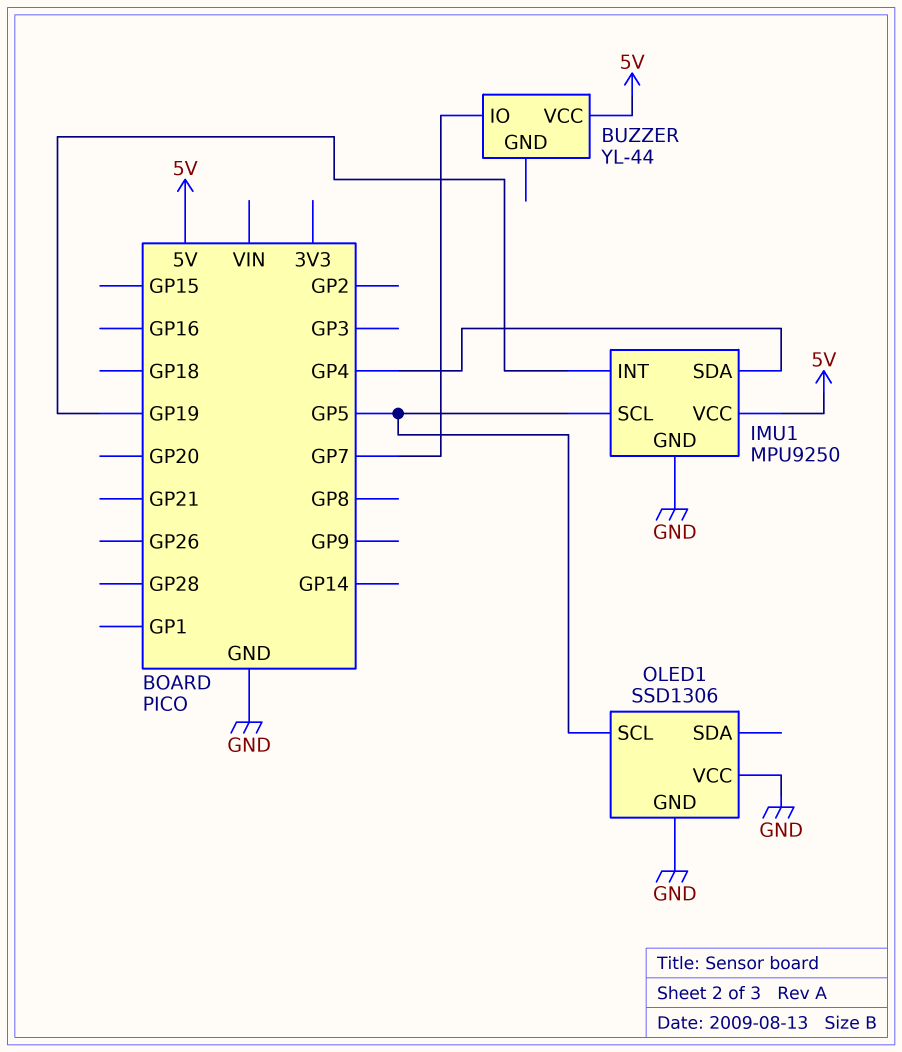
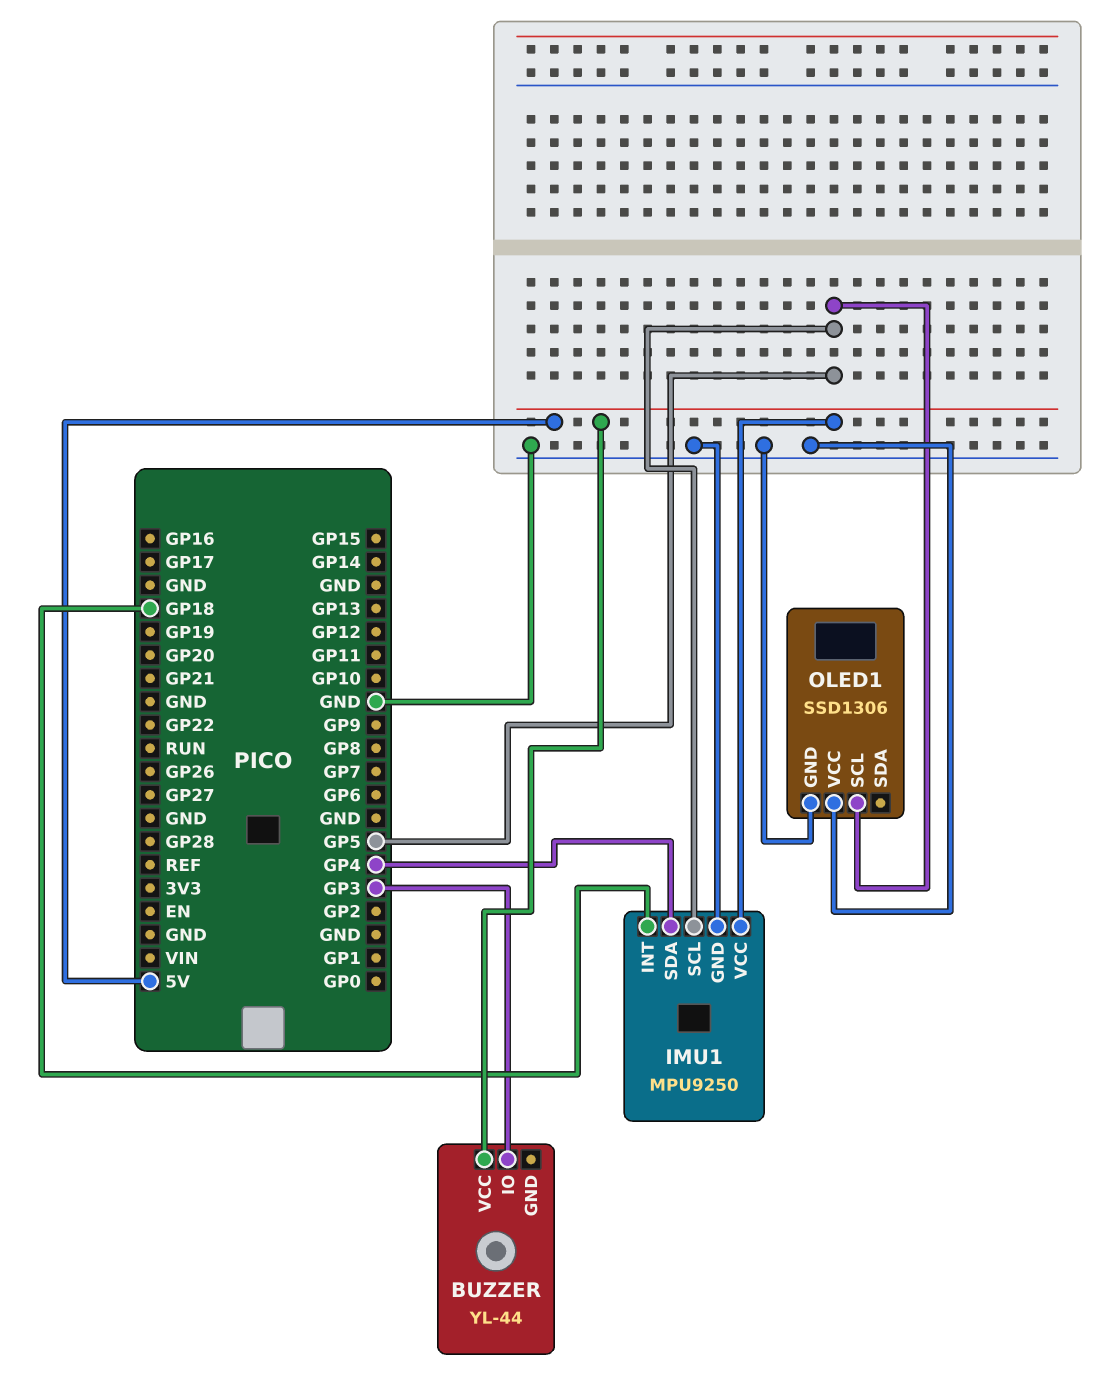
BUZZER pin IO: GP7 -> GP3
IMU1 pin INT: GP19 -> GP18

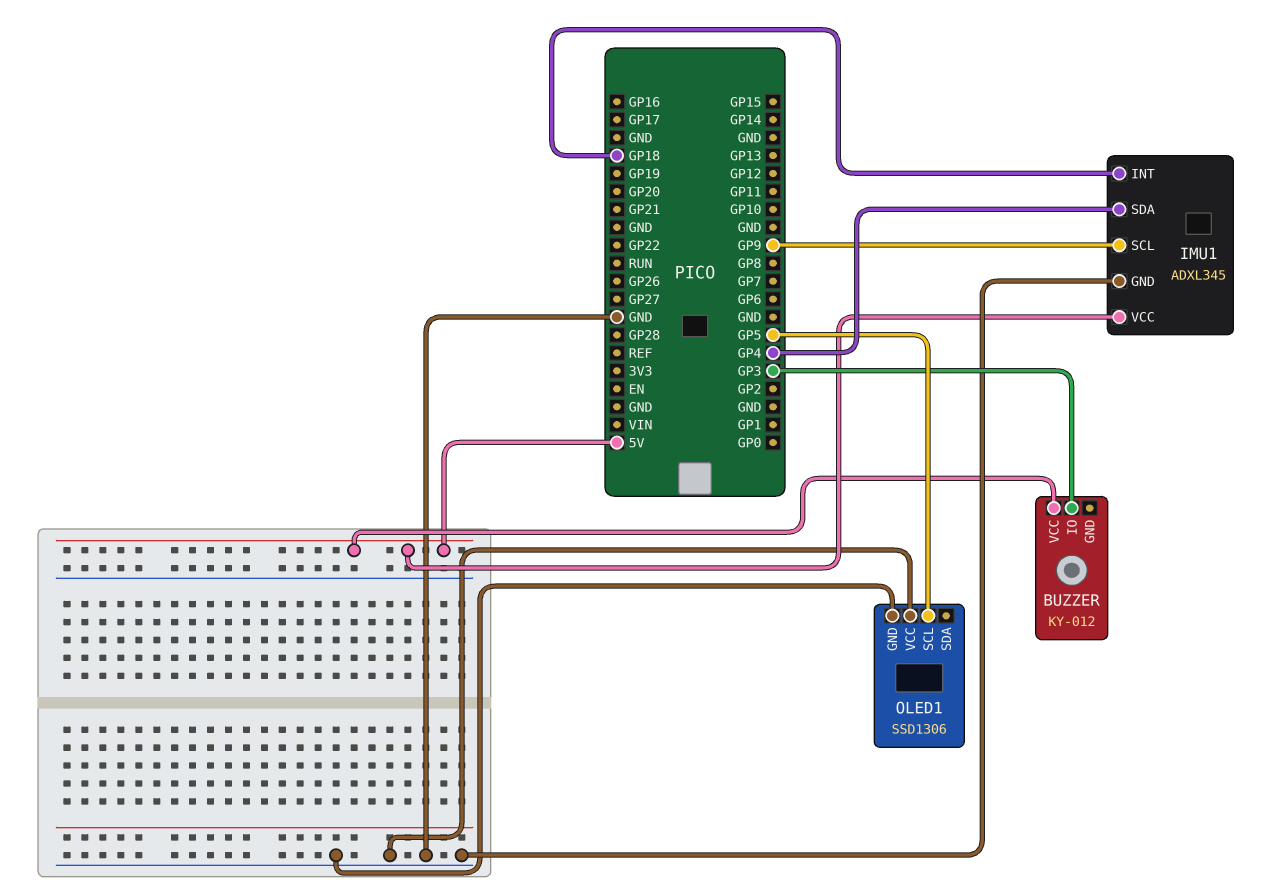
BUZZER: YL-44 -> KY-012
IMU1: MPU9250 -> ADXL345
IMU1 pin SCL: GP5 -> GP9

